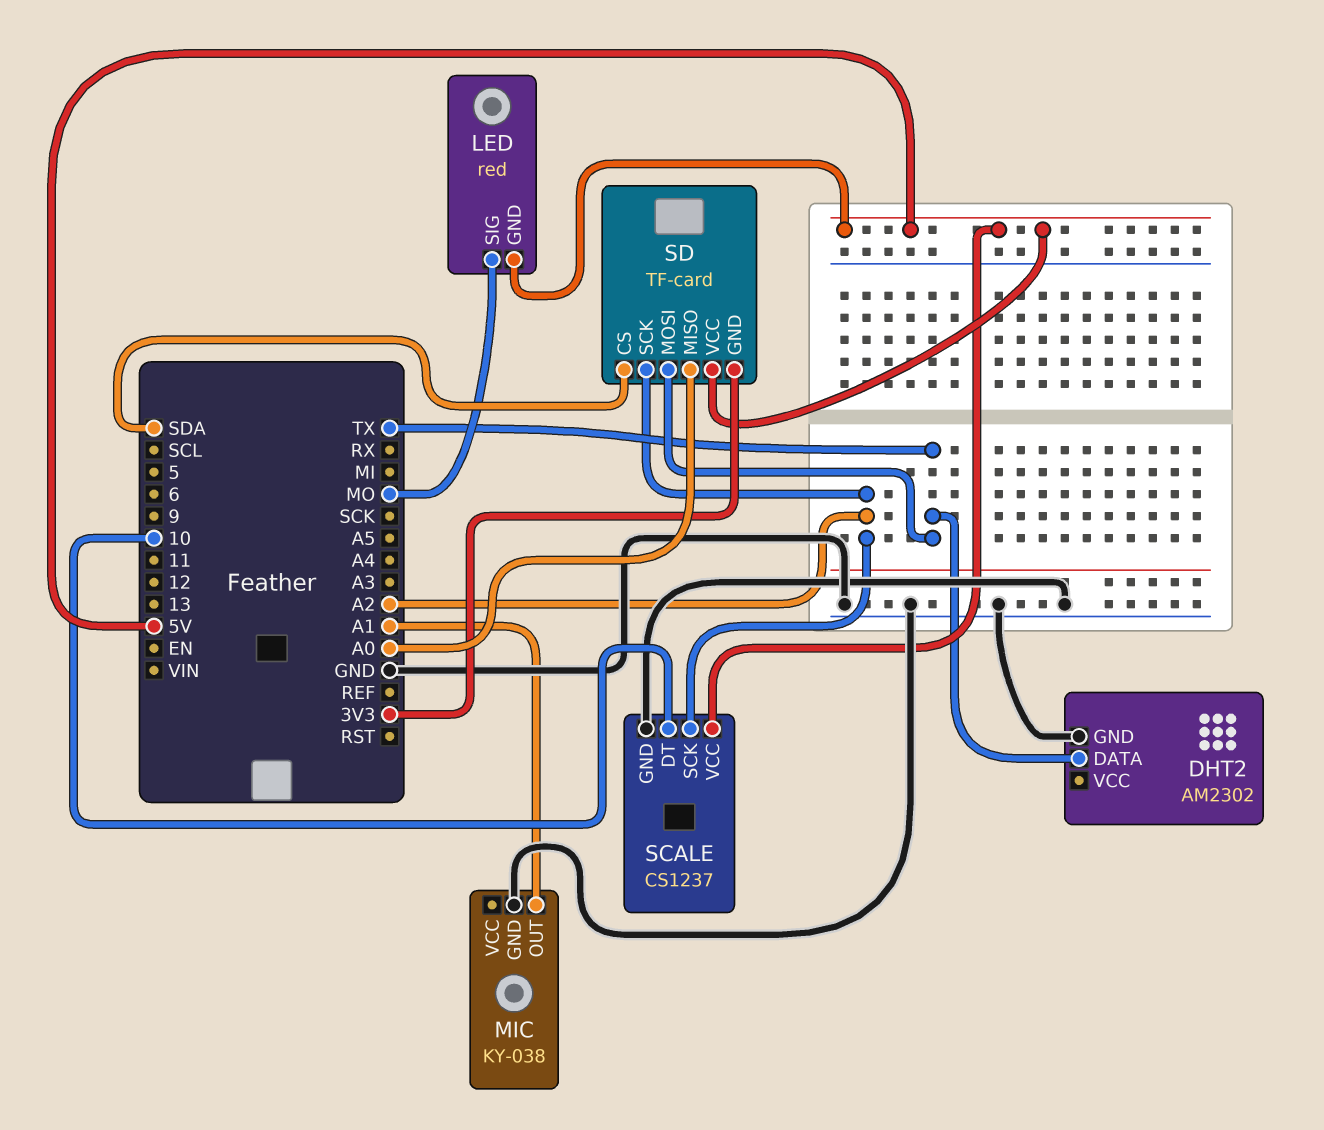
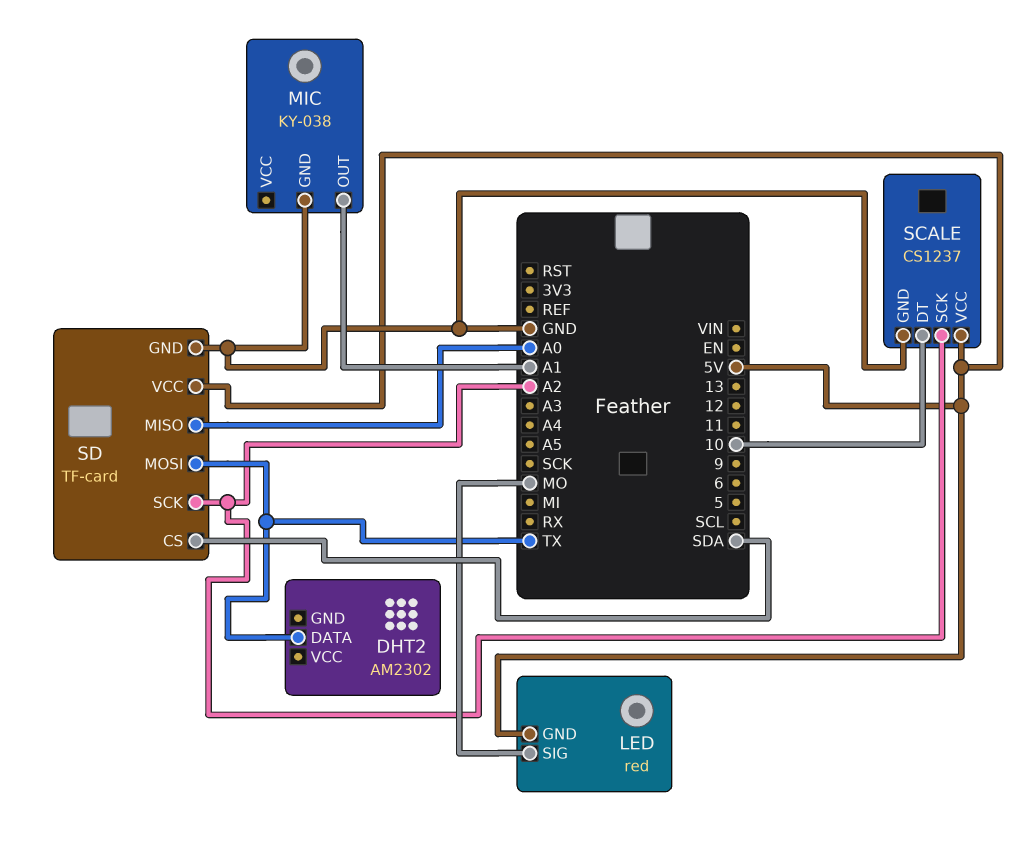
DHT2 pin GND: GND -> none
SD pin GND: 3V3 -> GND

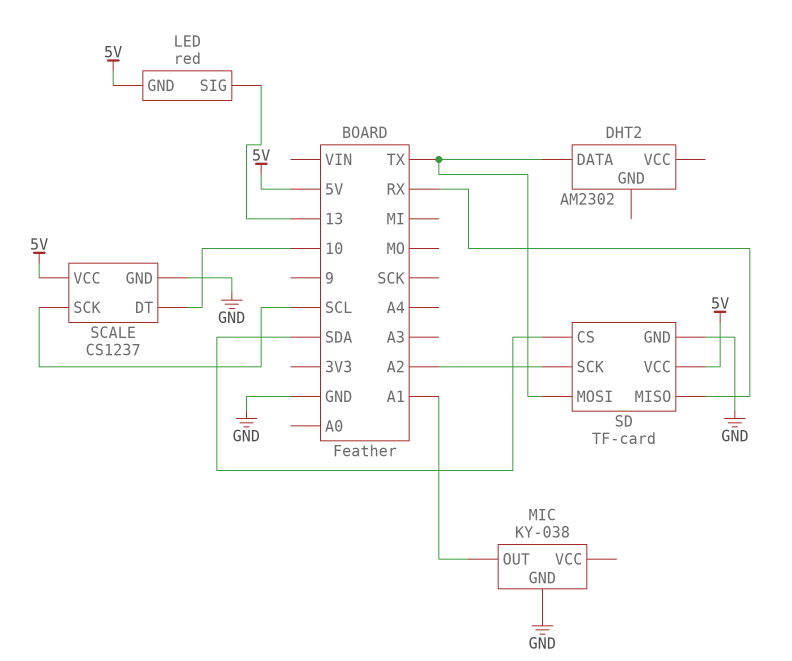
LED pin SIG: MO -> 13
SCALE pin SCK: A2 -> SCL
SD pin MISO: A0 -> RX

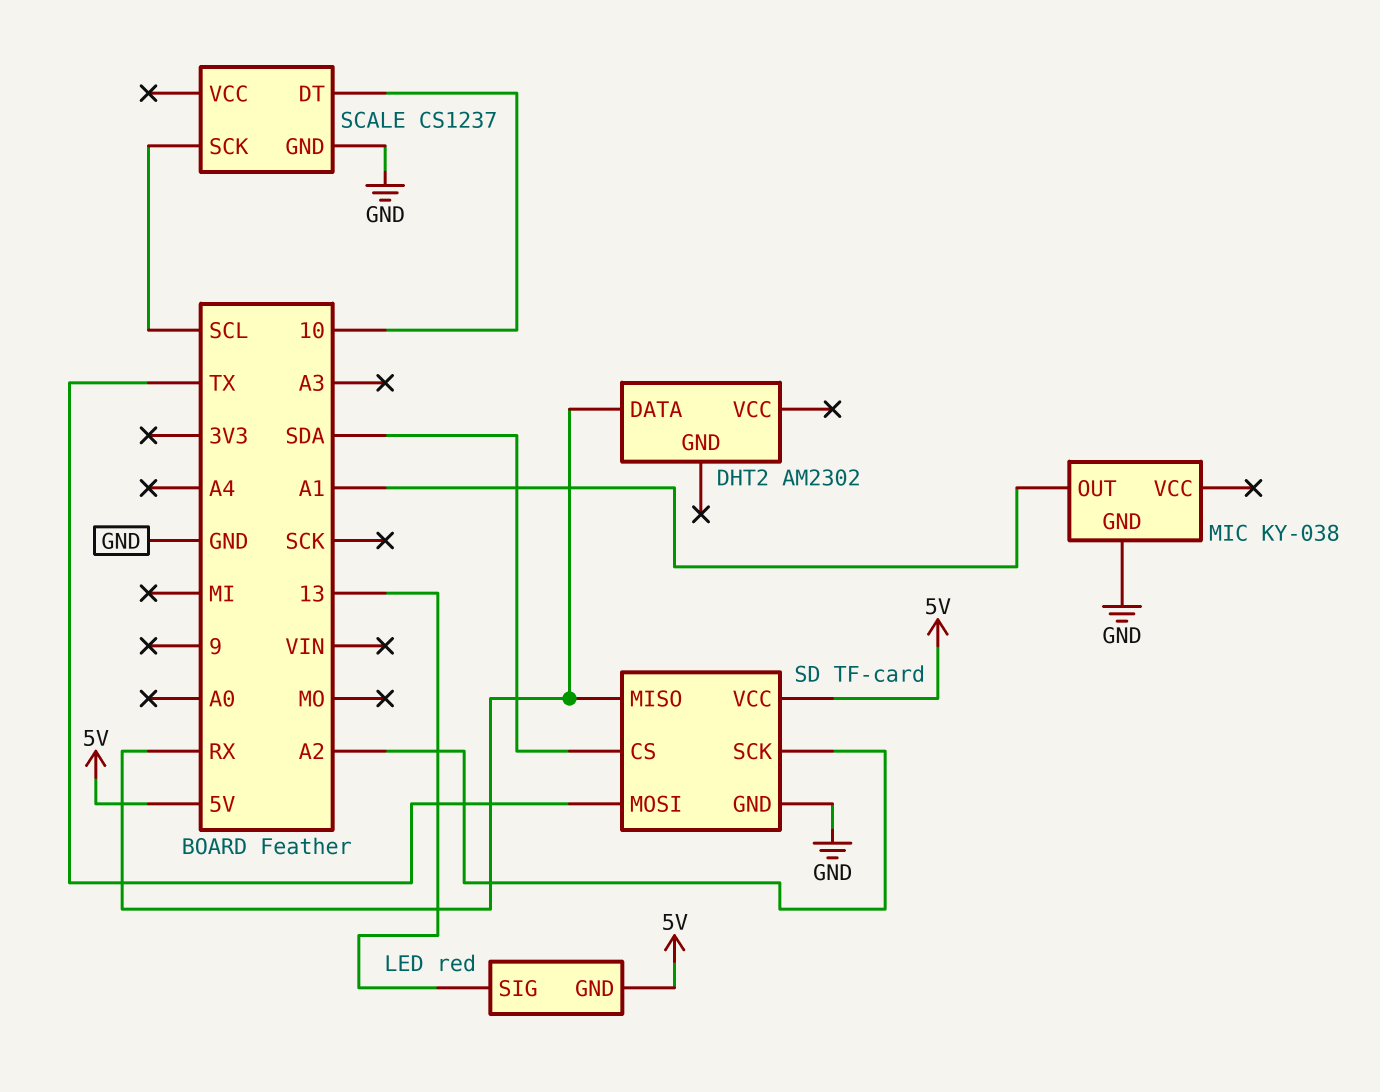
DHT2 pin DATA: TX -> RX
SCALE pin VCC: 5V -> none

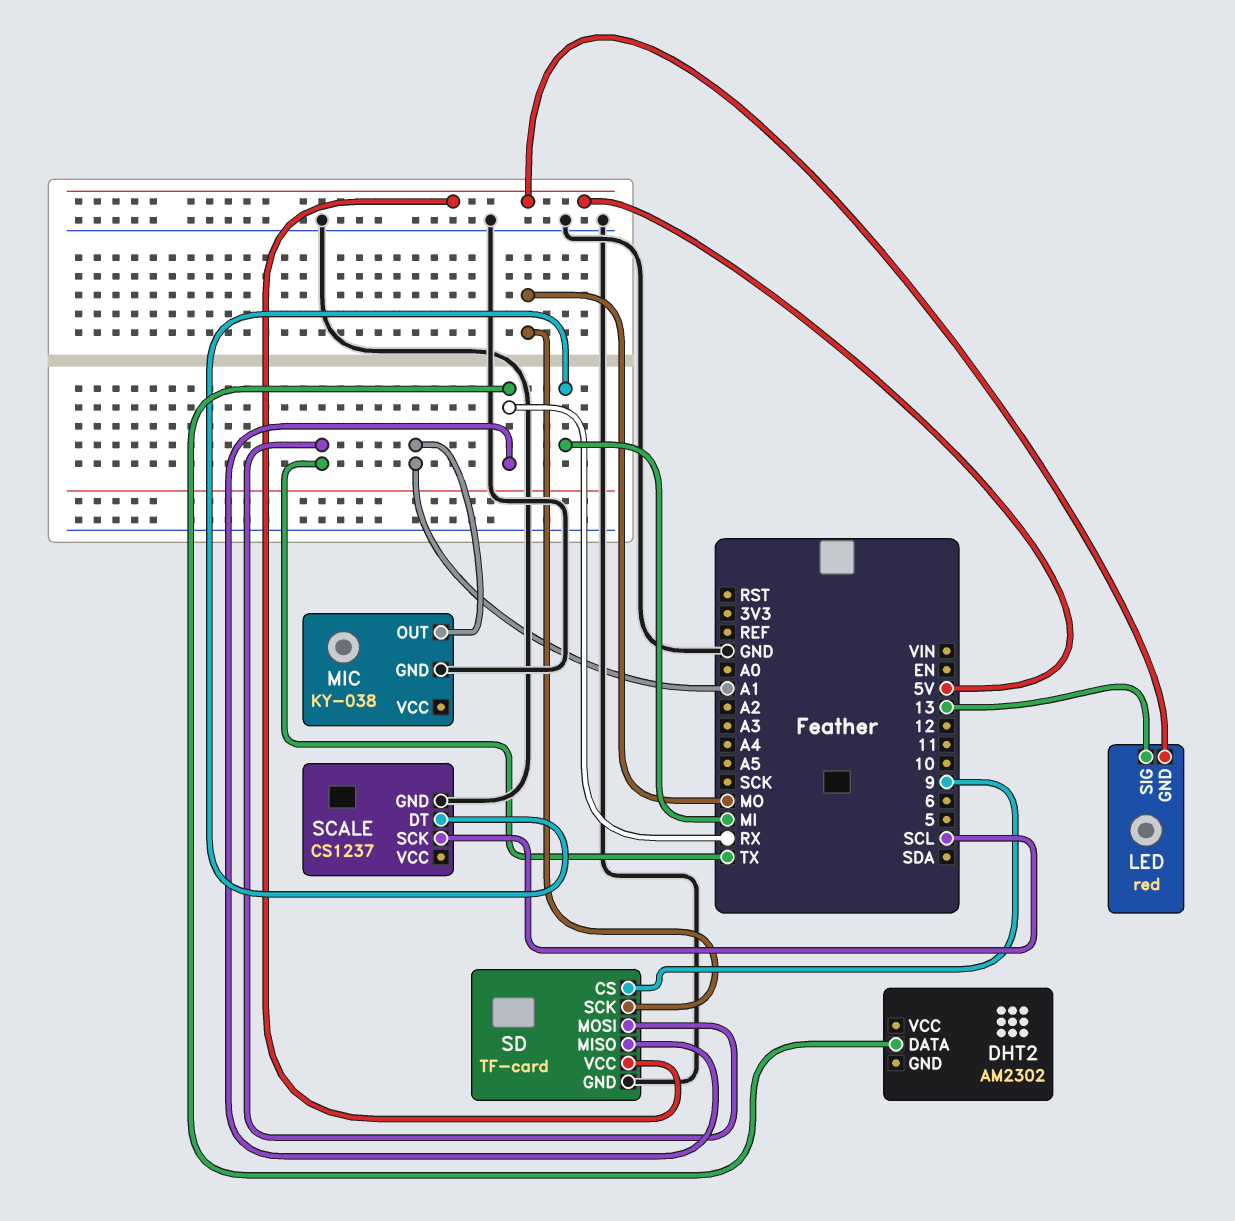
SCALE pin DT: 10 -> MI
SD pin CS: SDA -> 9
SD pin SCK: A2 -> MO

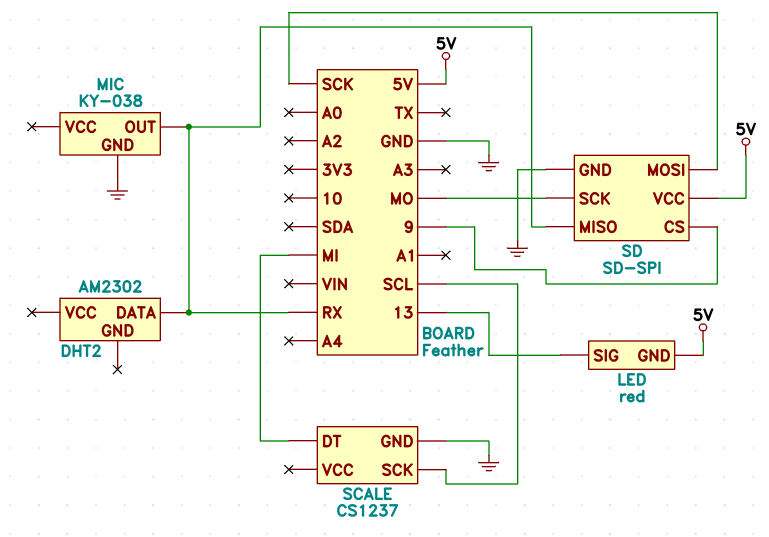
MIC pin OUT: A1 -> RX
SD: TF-card -> SD-SPI
SD pin MOSI: TX -> SCK

